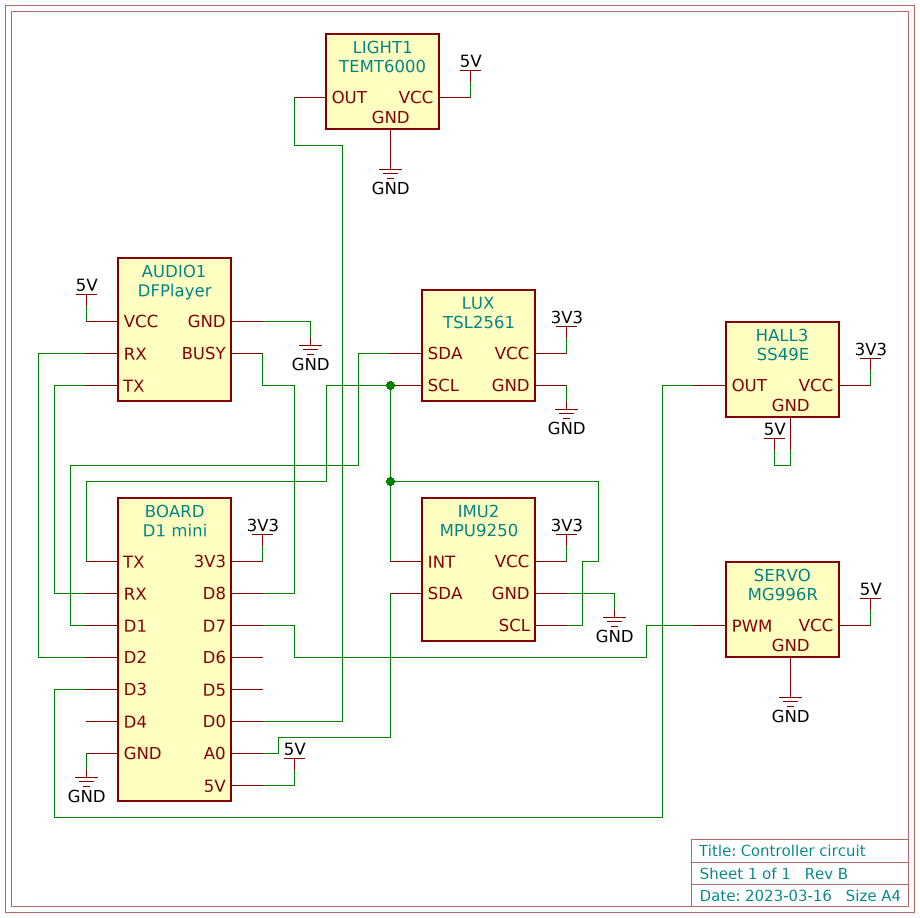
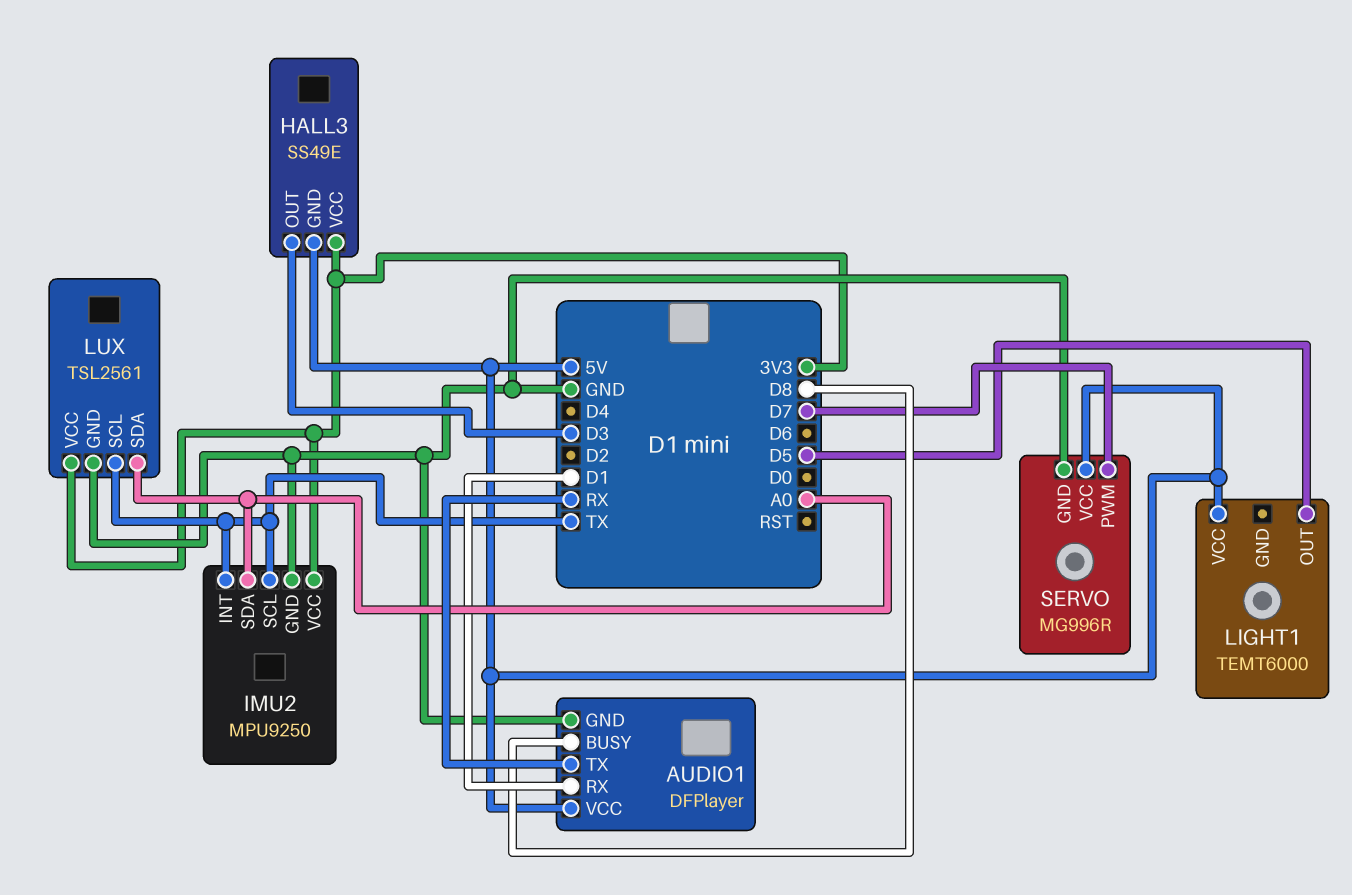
AUDIO1 pin RX: D2 -> D1
LIGHT1 pin GND: GND -> none
LIGHT1 pin OUT: D0 -> D5
LUX pin SDA: D1 -> A0

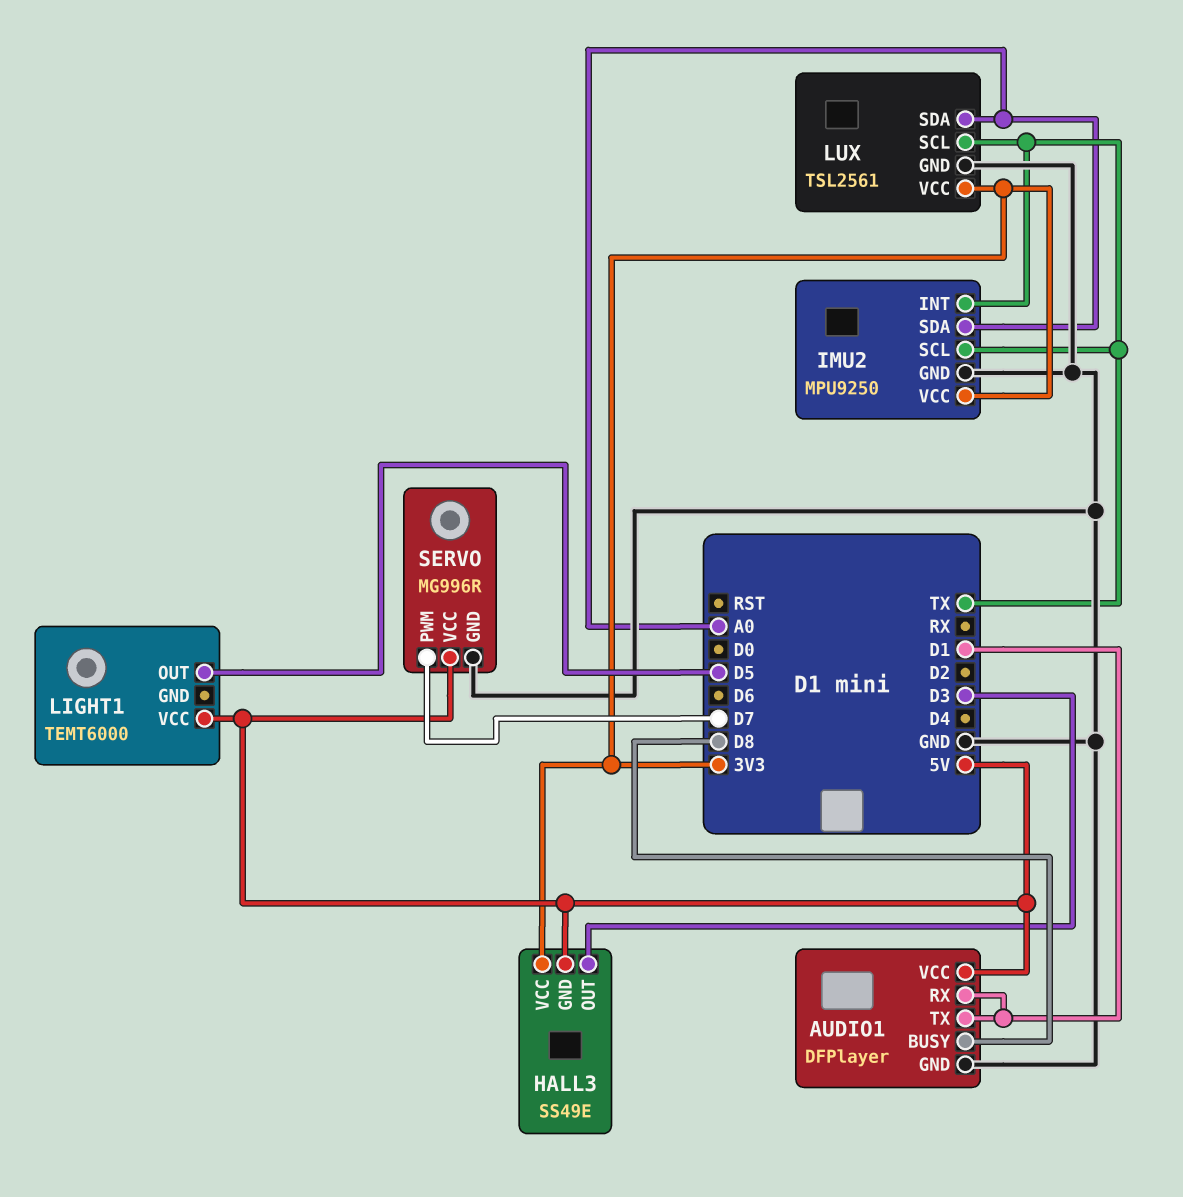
AUDIO1 pin TX: RX -> D1

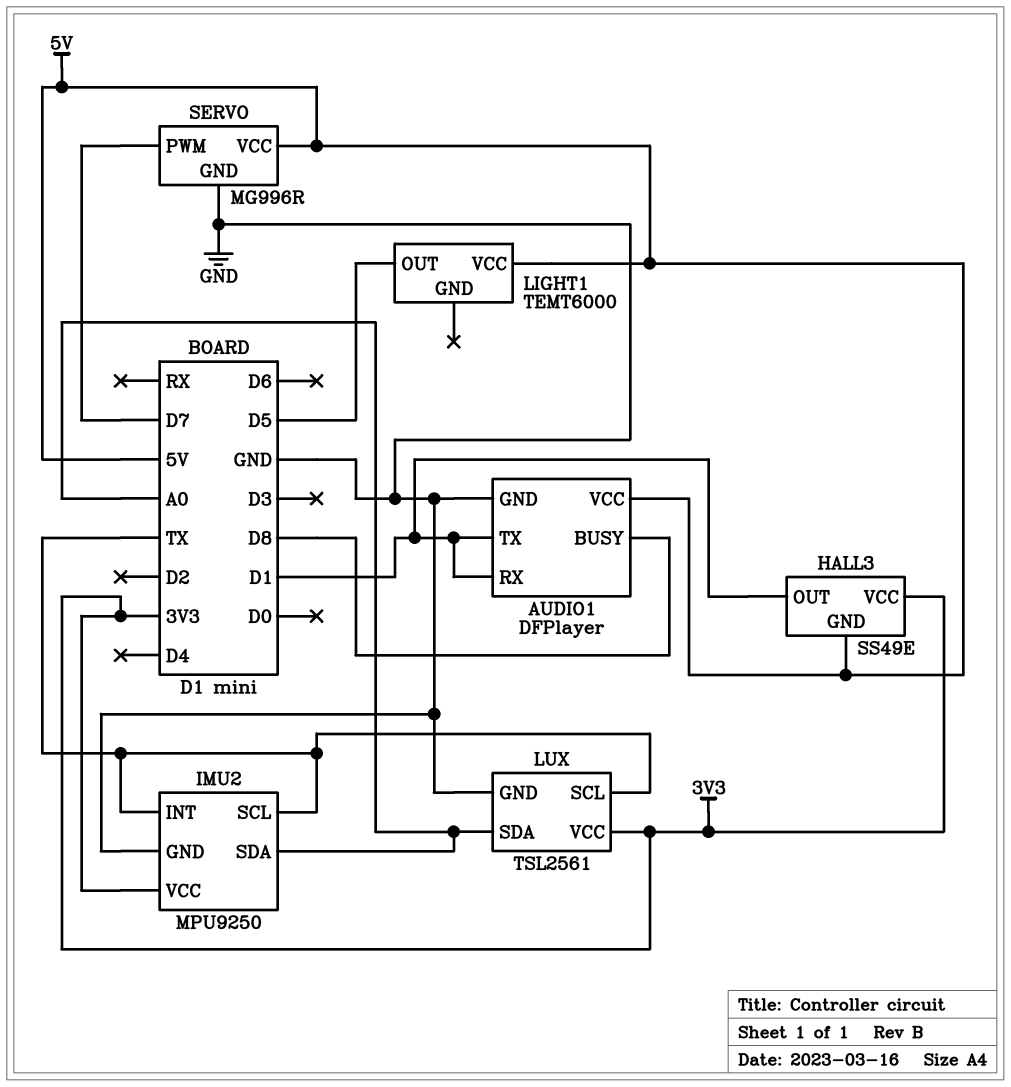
HALL3 pin OUT: D3 -> D1

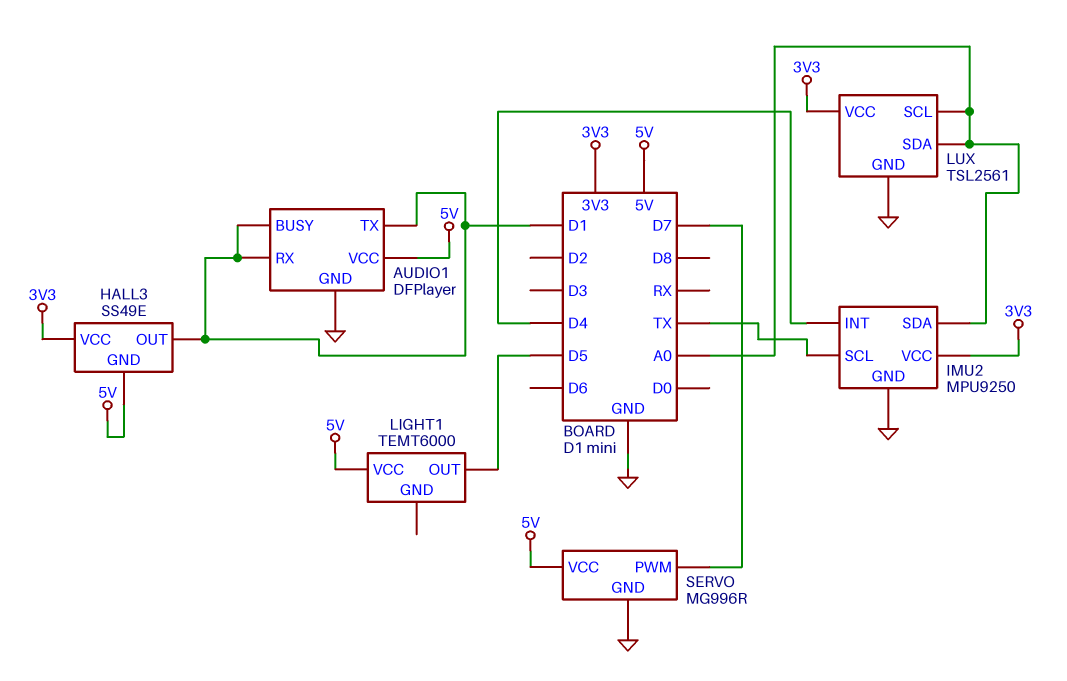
AUDIO1 pin BUSY: D8 -> D1
IMU2 pin INT: TX -> D4
LUX pin SCL: TX -> A0

